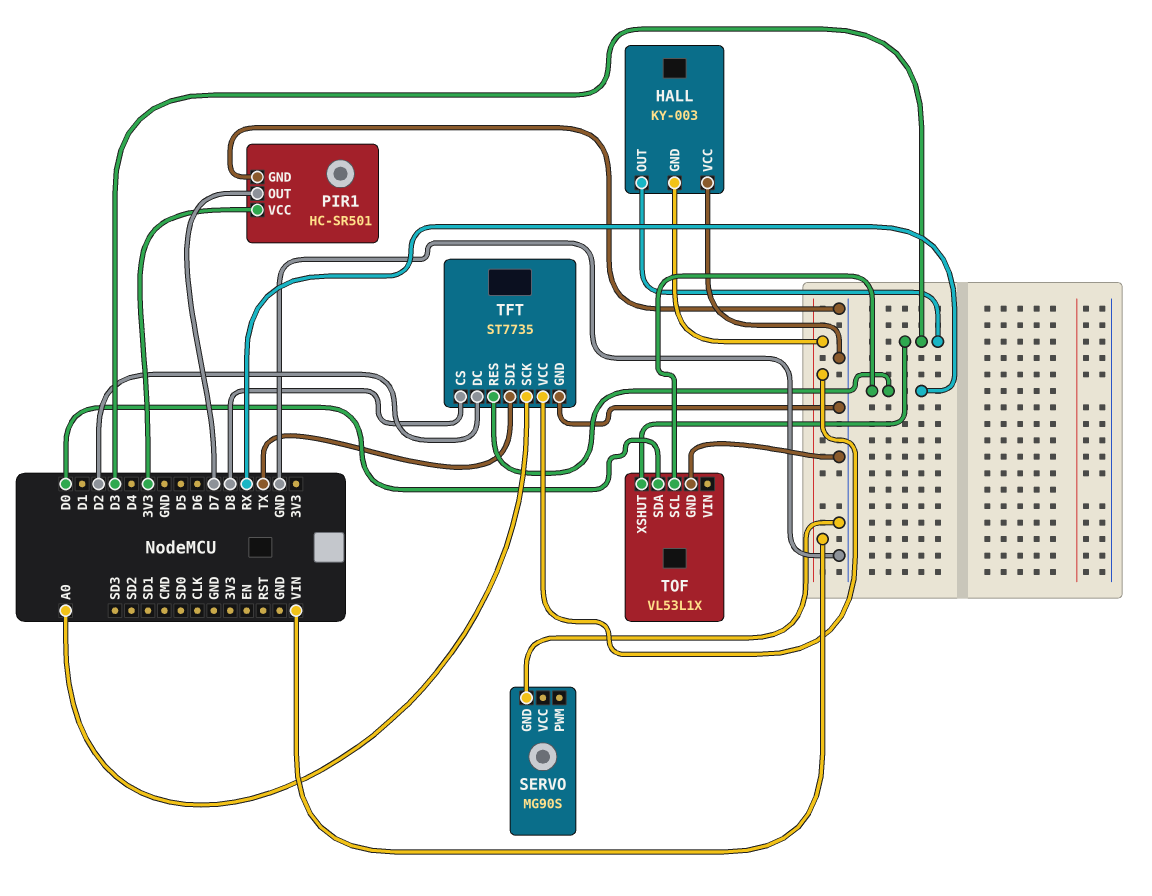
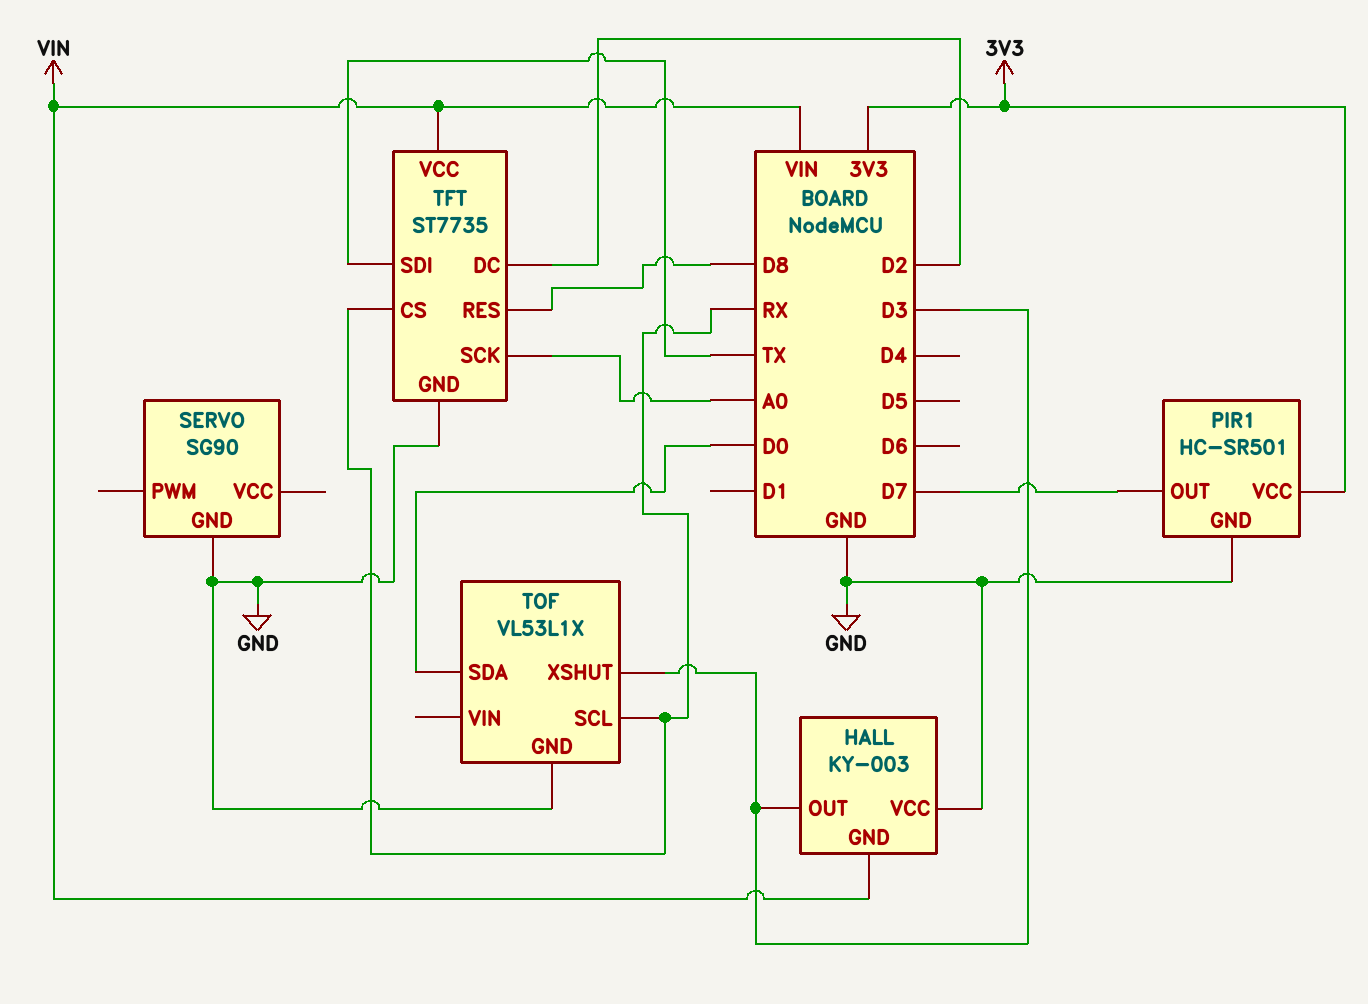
SERVO: MG90S -> SG90
TFT pin CS: D8 -> RX
TFT pin RES: RX -> D8

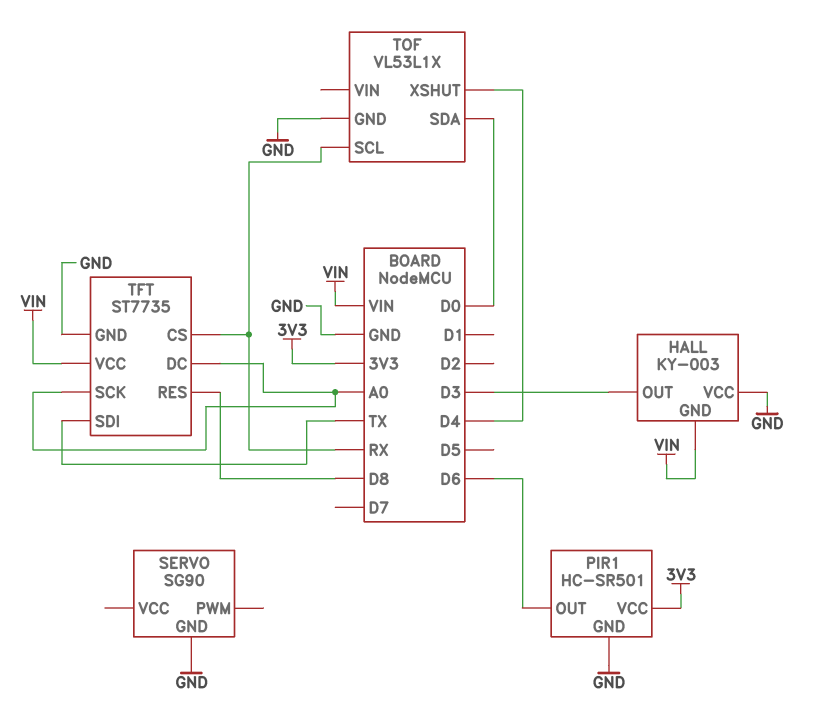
PIR1 pin OUT: D7 -> D6
TFT pin DC: D2 -> A0
TOF pin XSHUT: D3 -> D4

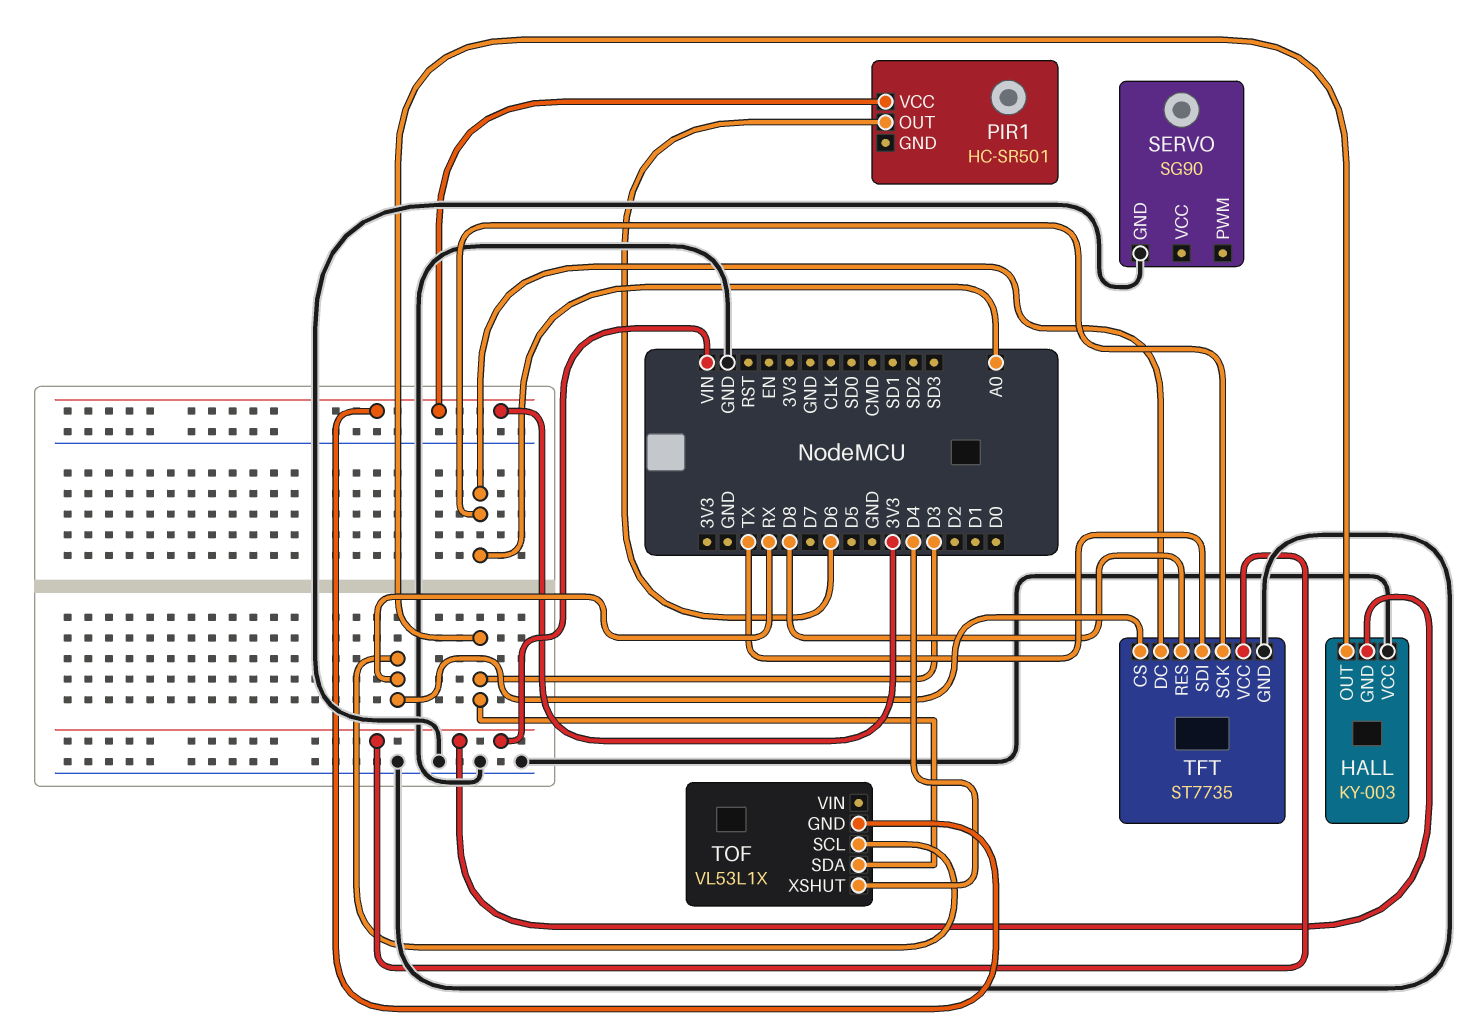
PIR1 pin GND: GND -> none
TOF pin GND: GND -> 3V3
TOF pin SDA: D0 -> D3

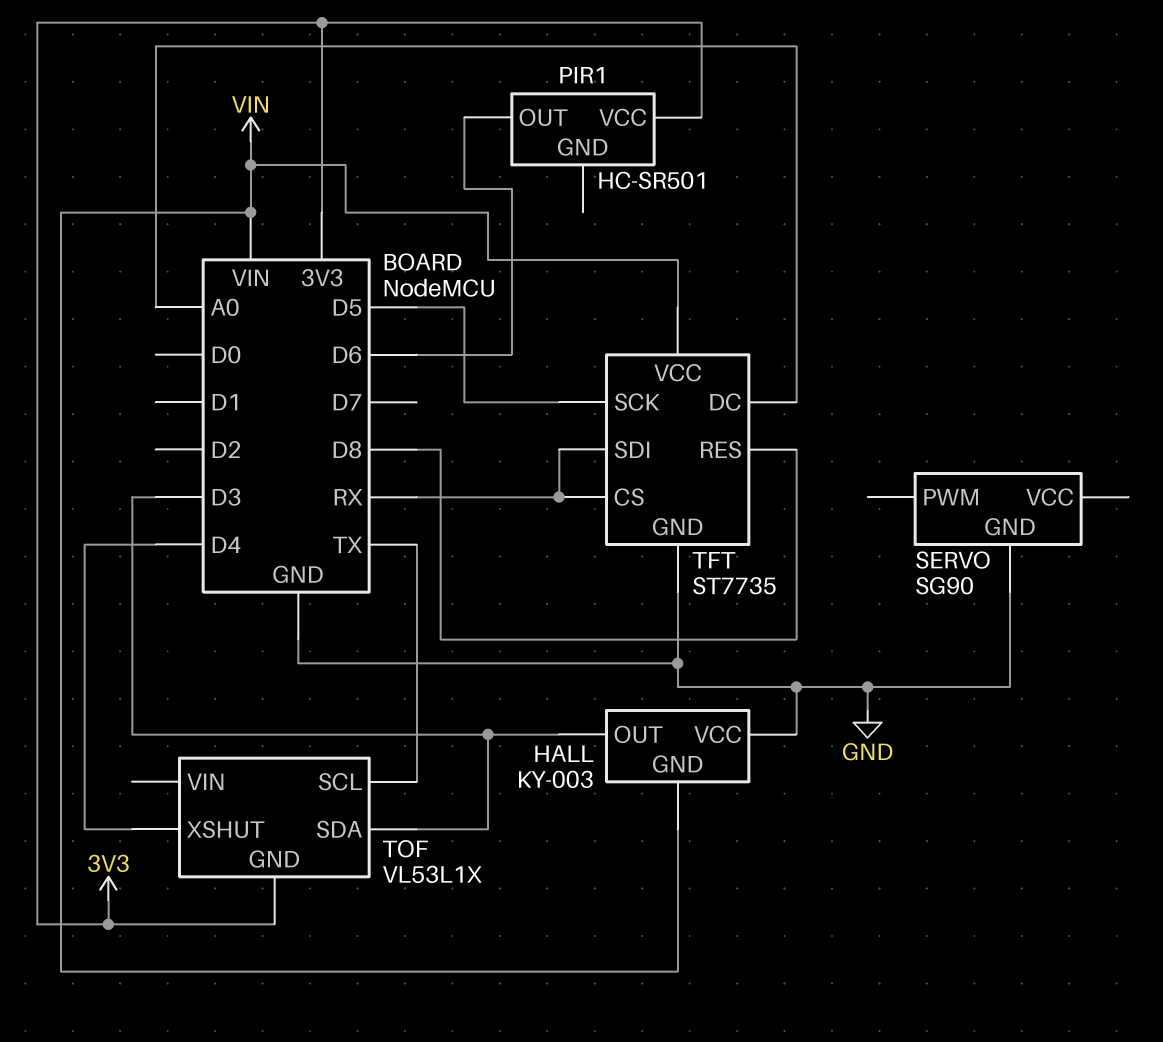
TFT pin SCK: A0 -> D5
TFT pin SDI: TX -> RX
TOF pin SCL: RX -> TX

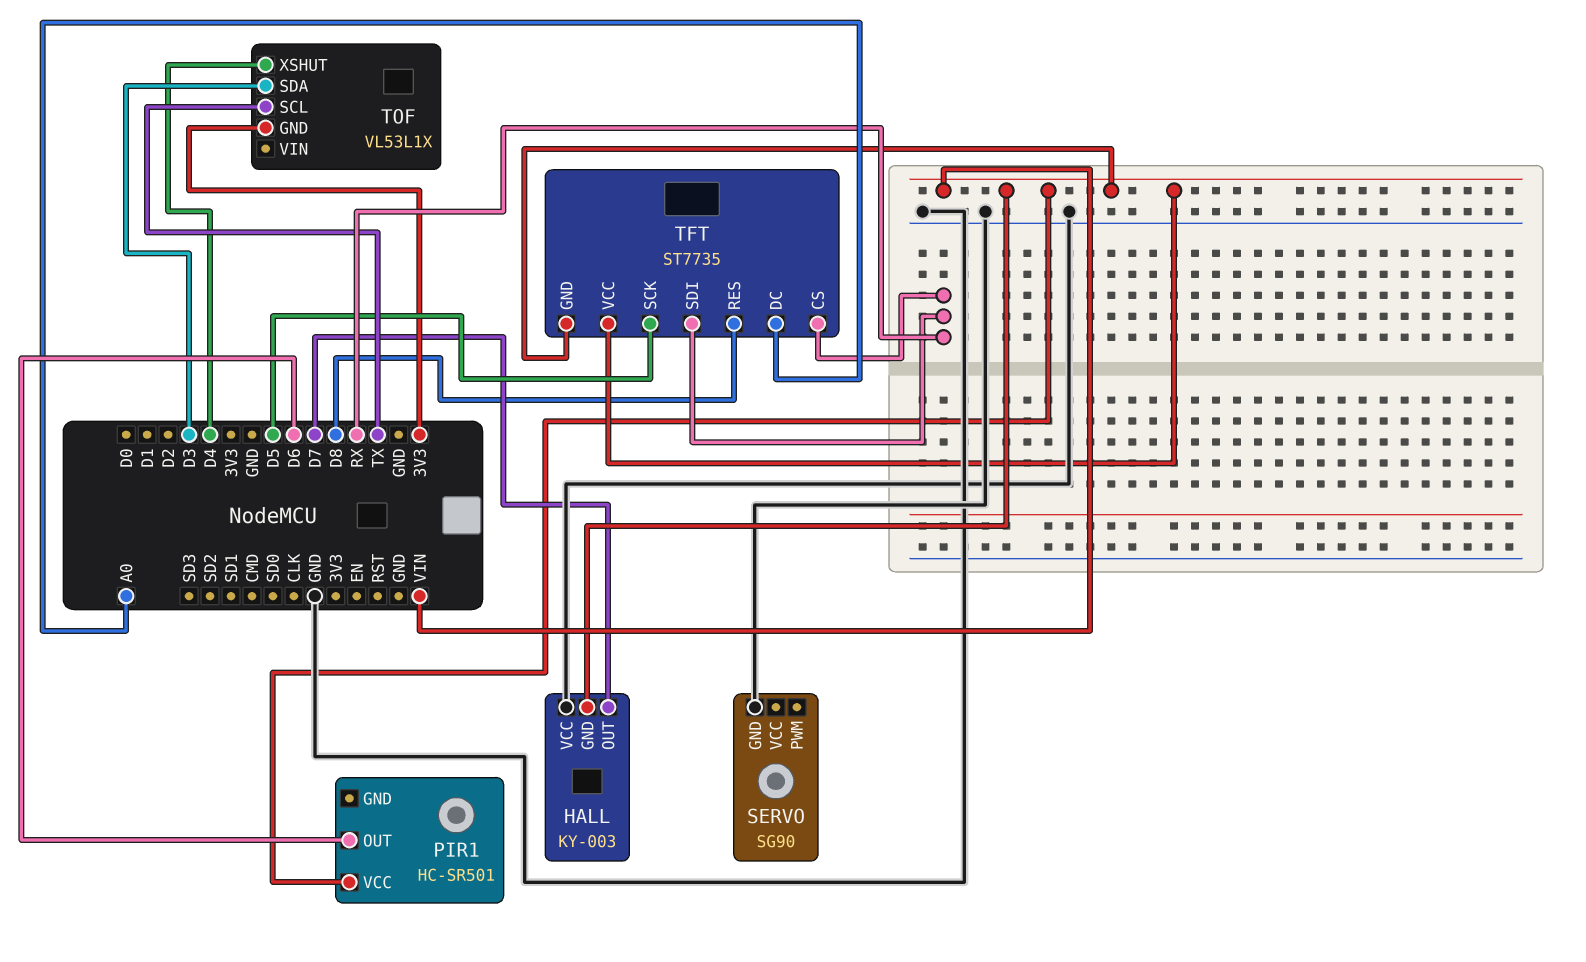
HALL pin OUT: D3 -> D7
PIR1 pin VCC: 3V3 -> VIN
TFT pin GND: GND -> VIN

